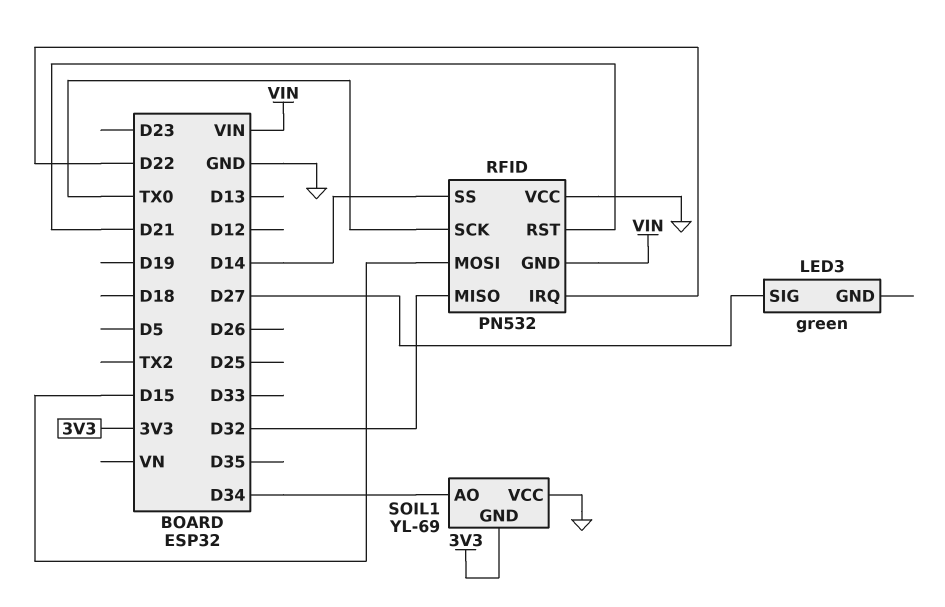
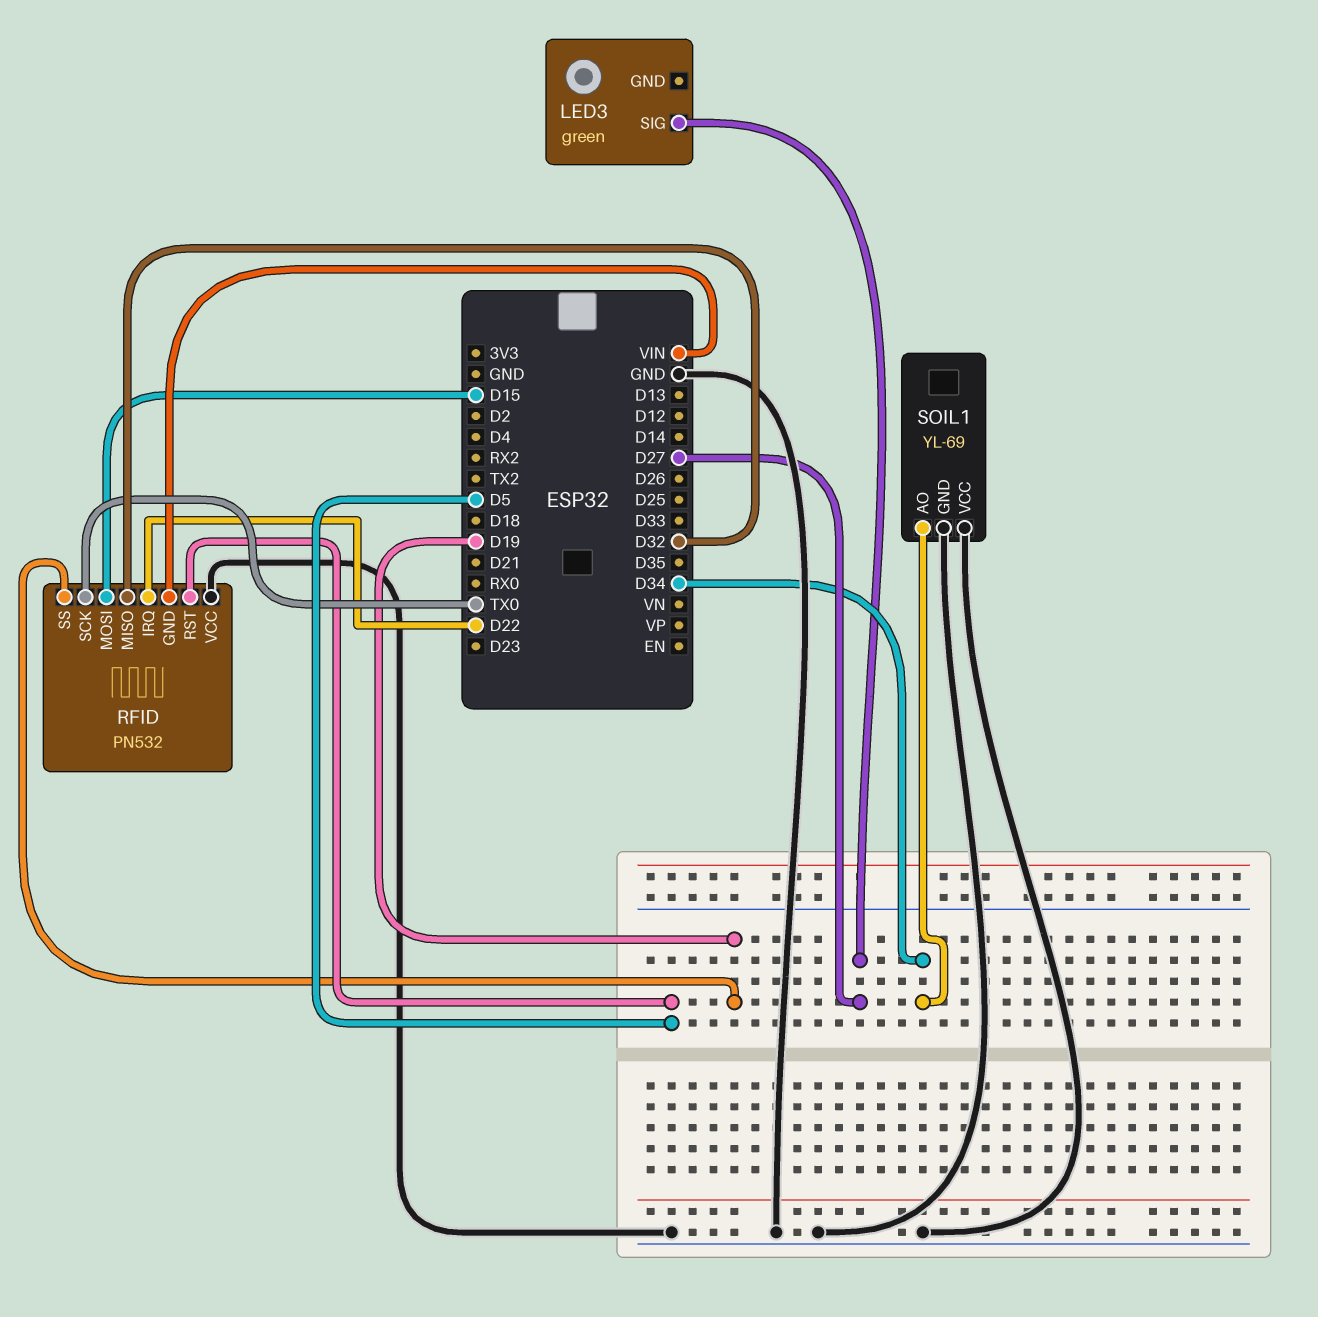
RFID pin RST: D21 -> D5
RFID pin SS: D14 -> D19
SOIL1 pin GND: 3V3 -> GND

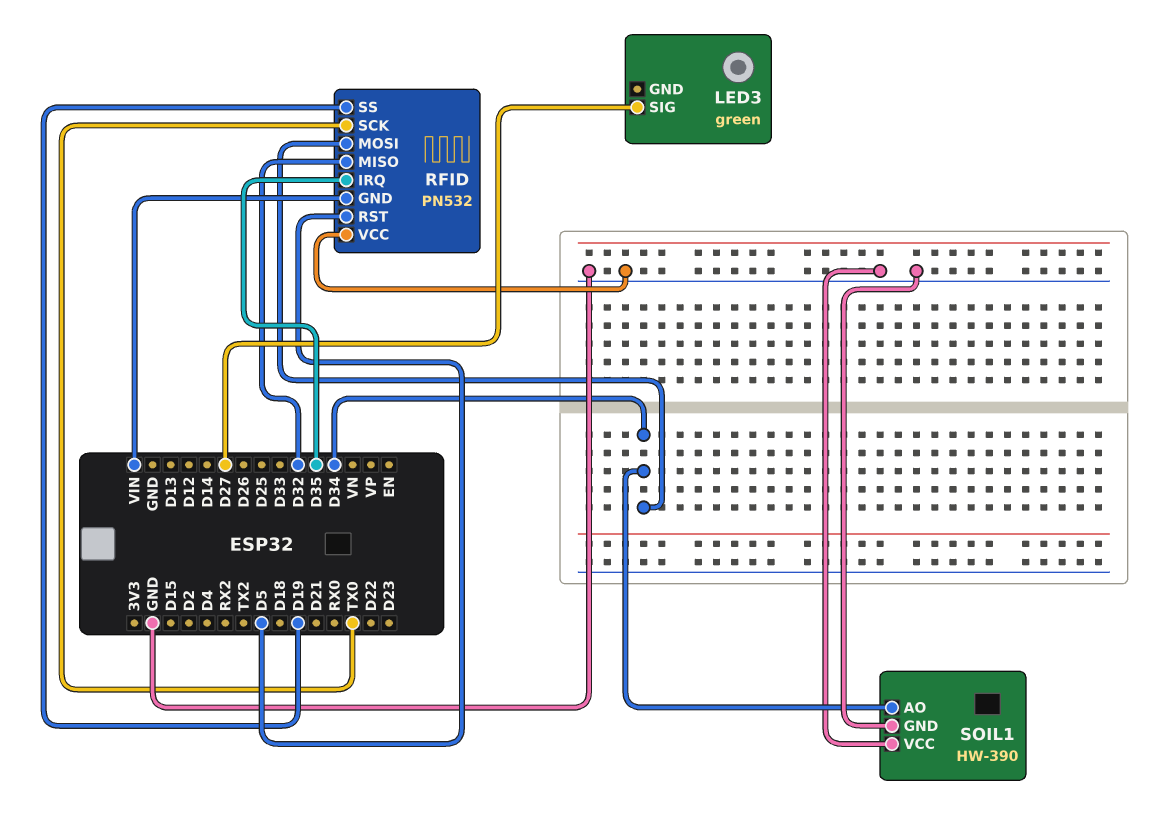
RFID pin IRQ: D22 -> D35
RFID pin MOSI: D15 -> D34
SOIL1: YL-69 -> HW-390

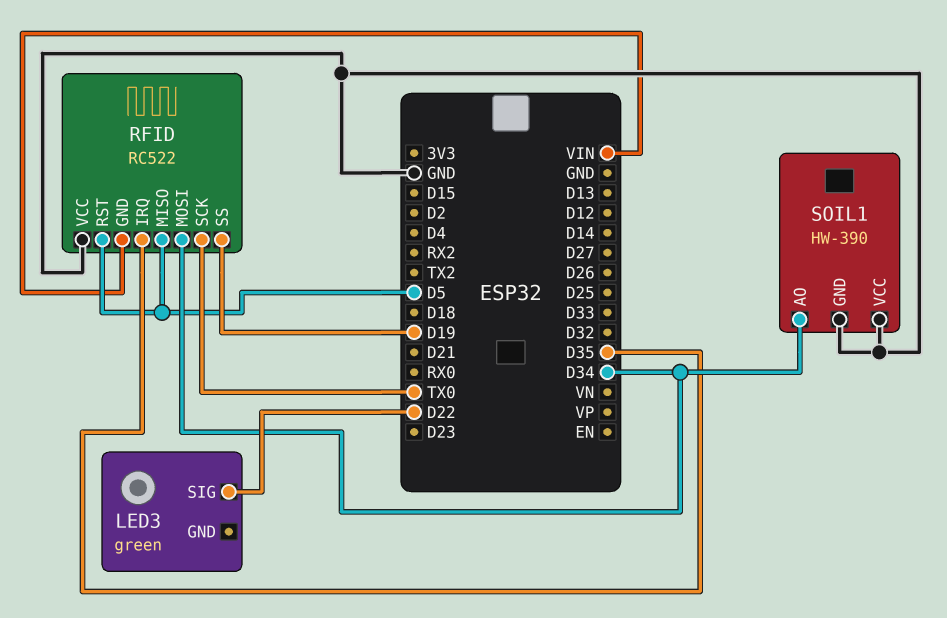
LED3 pin SIG: D27 -> D22
RFID: PN532 -> RC522
RFID pin MISO: D32 -> D5

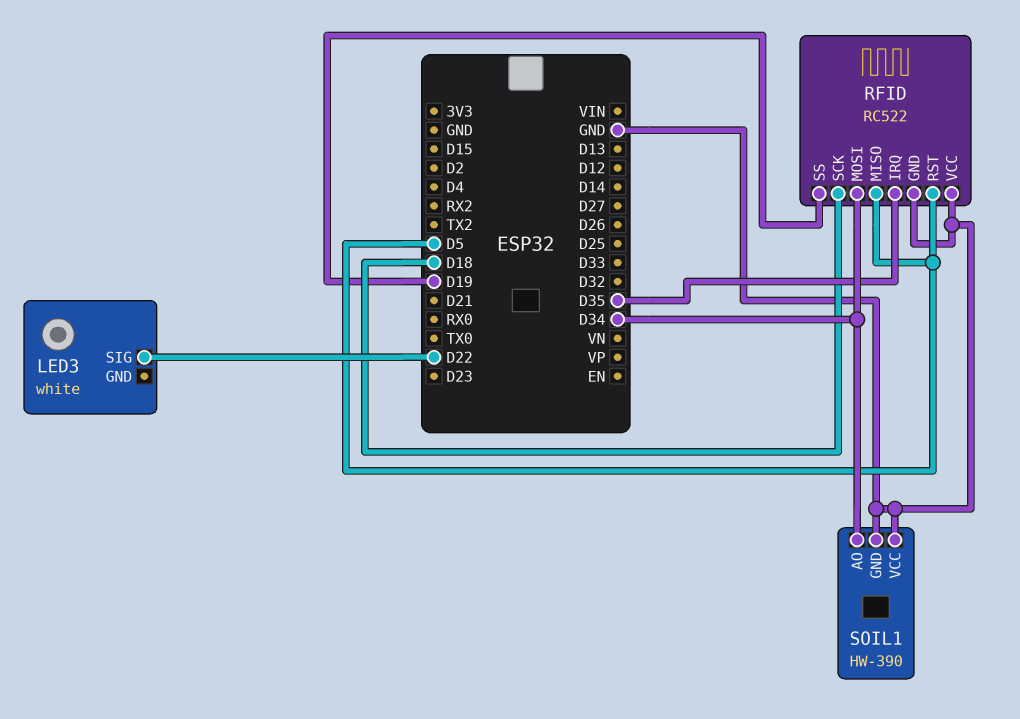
LED3: green -> white
RFID pin GND: VIN -> GND
RFID pin SCK: TX0 -> D18

